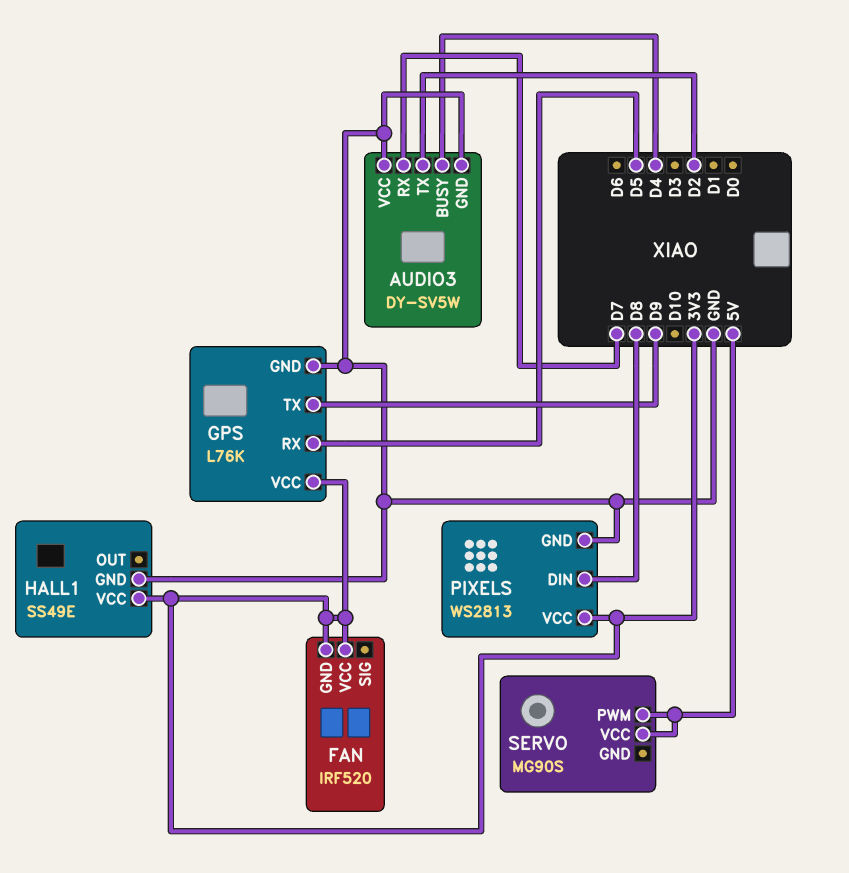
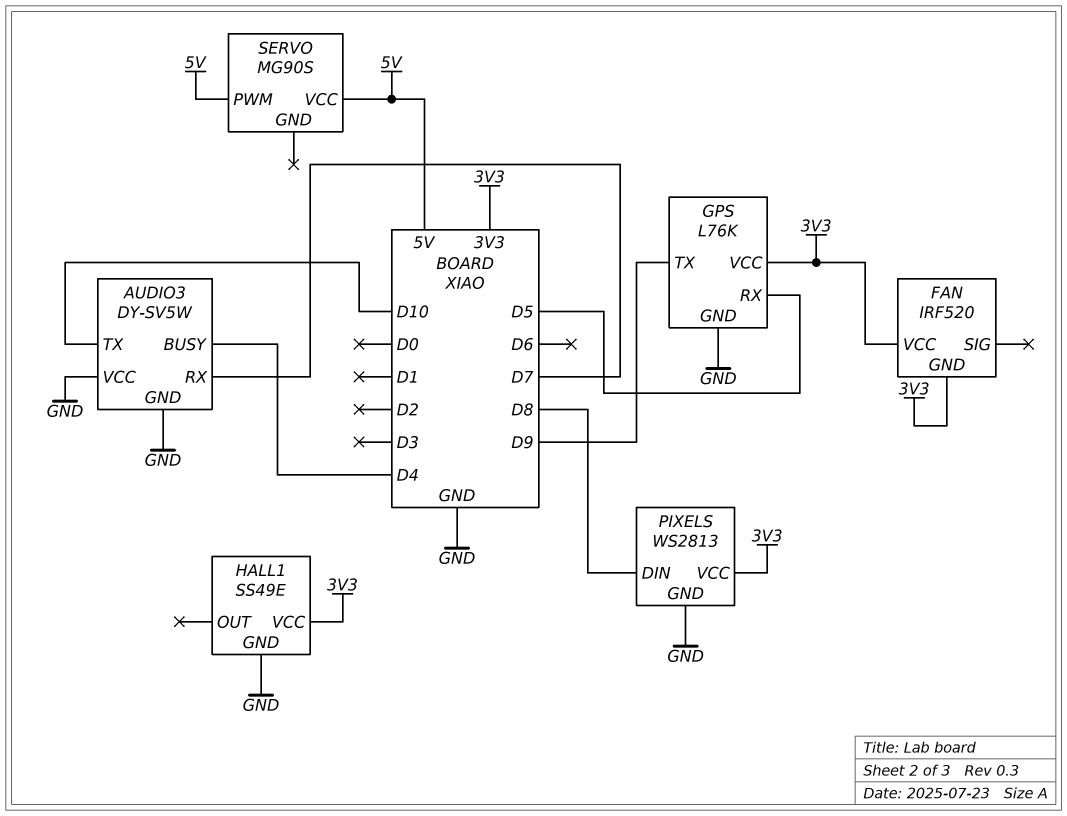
AUDIO3 pin TX: D2 -> D10

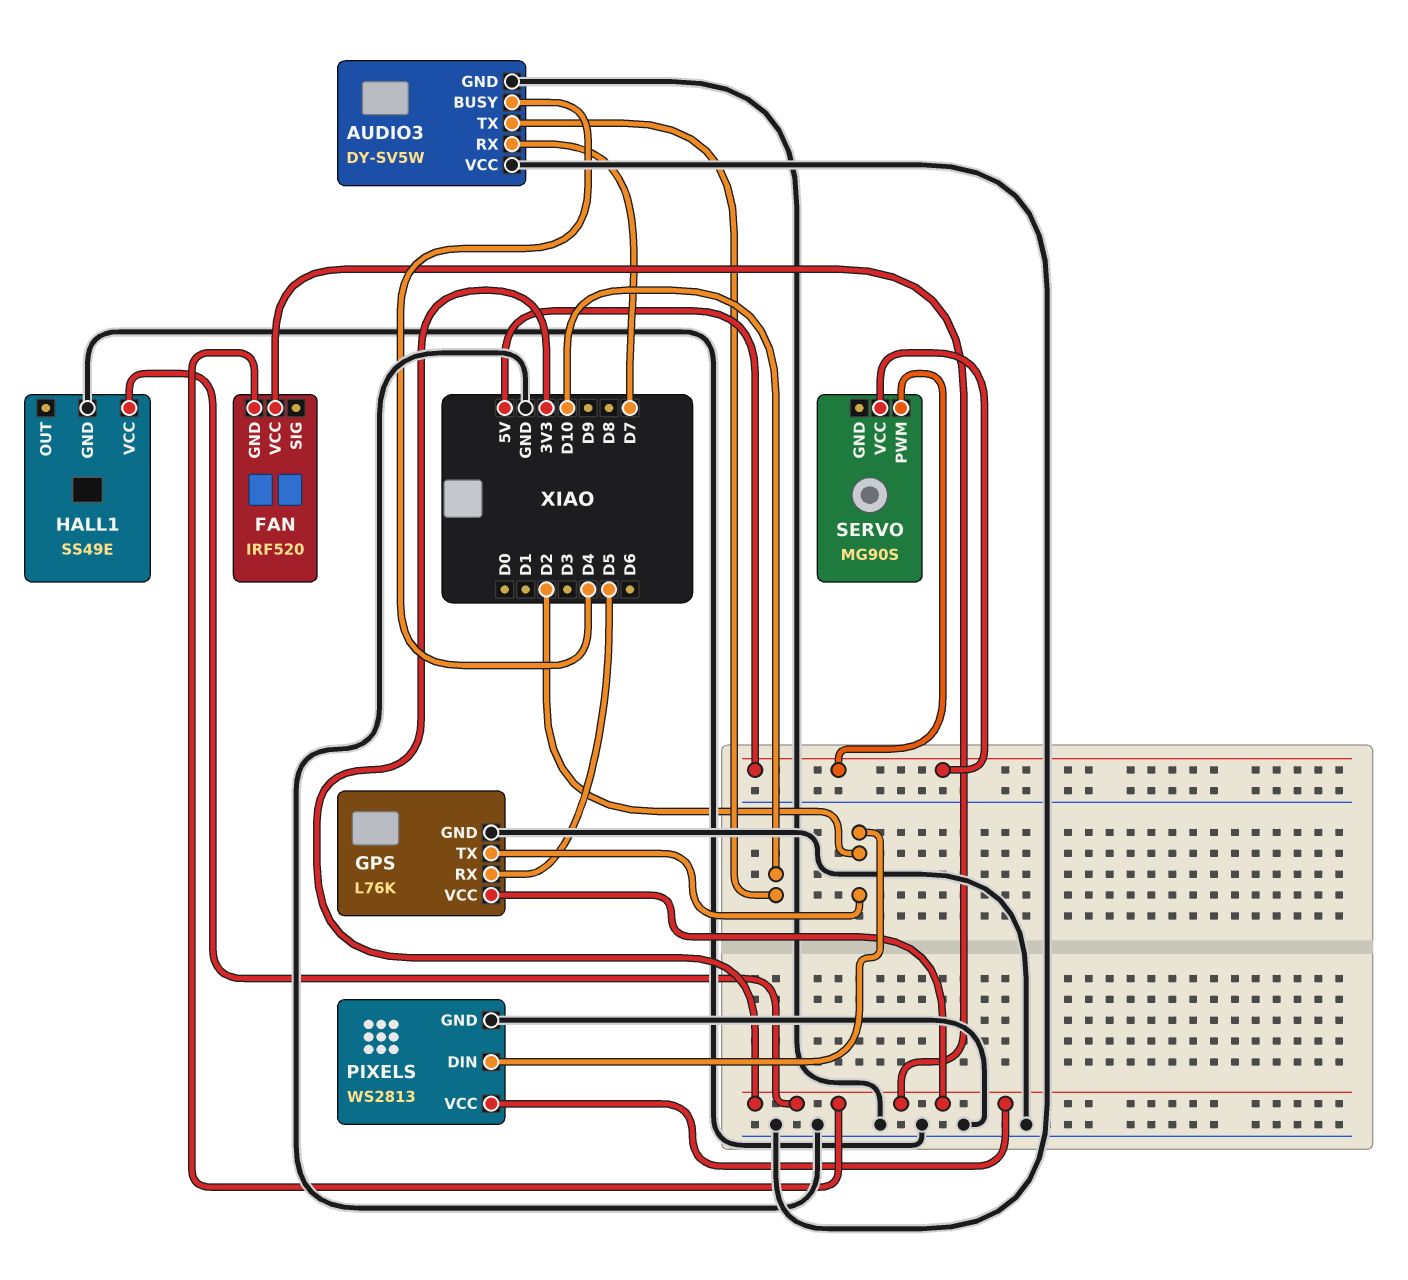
GPS pin TX: D9 -> D2
PIXELS pin DIN: D8 -> D2

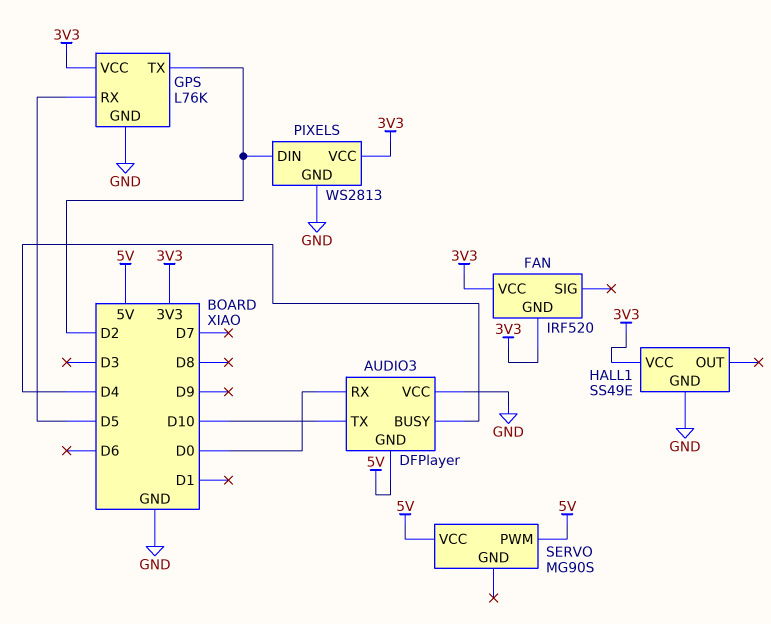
AUDIO3: DY-SV5W -> DFPlayer
AUDIO3 pin GND: GND -> 5V
AUDIO3 pin RX: D7 -> D0

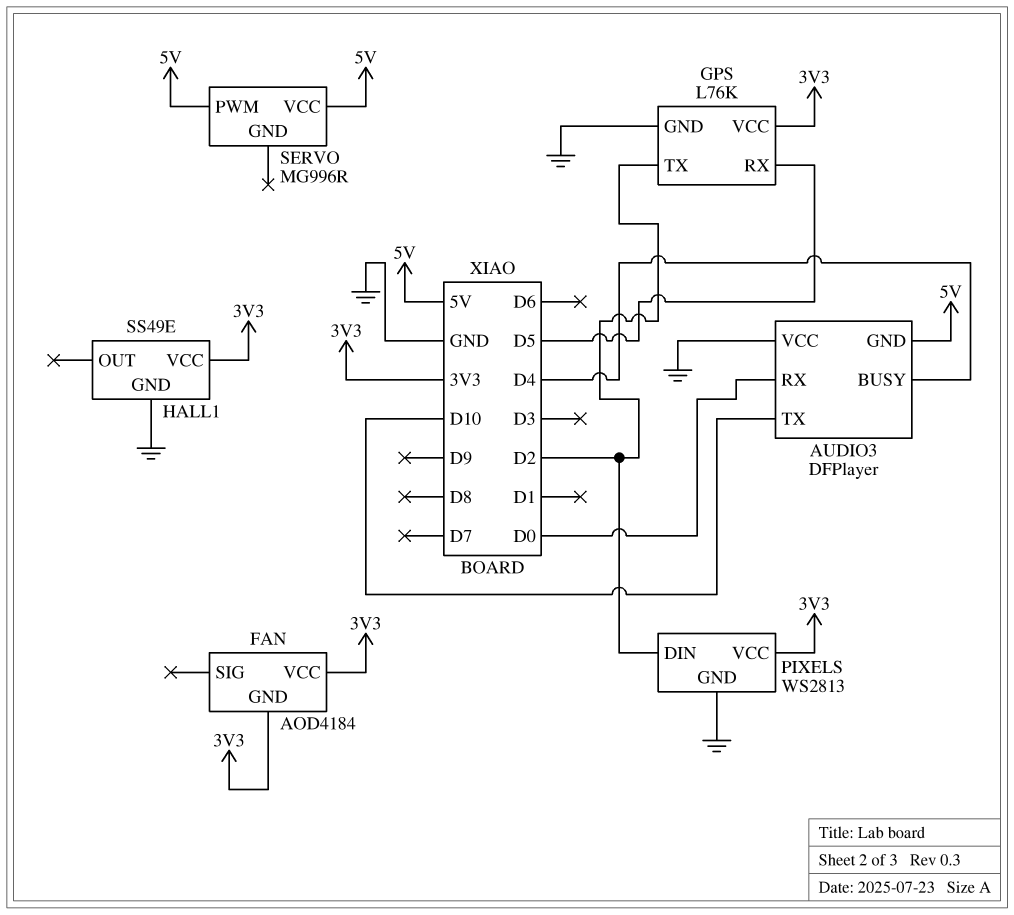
FAN: IRF520 -> AOD4184
SERVO: MG90S -> MG996R

